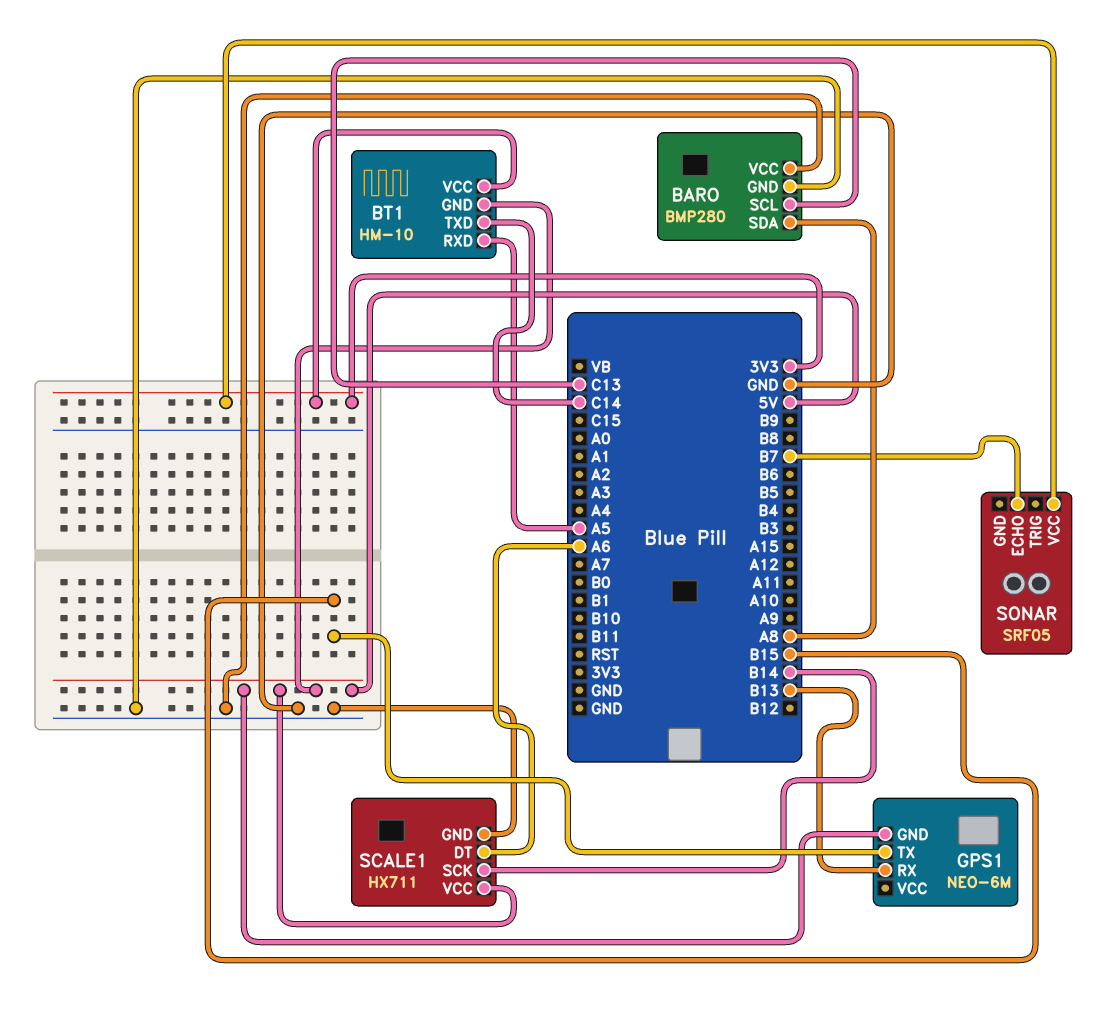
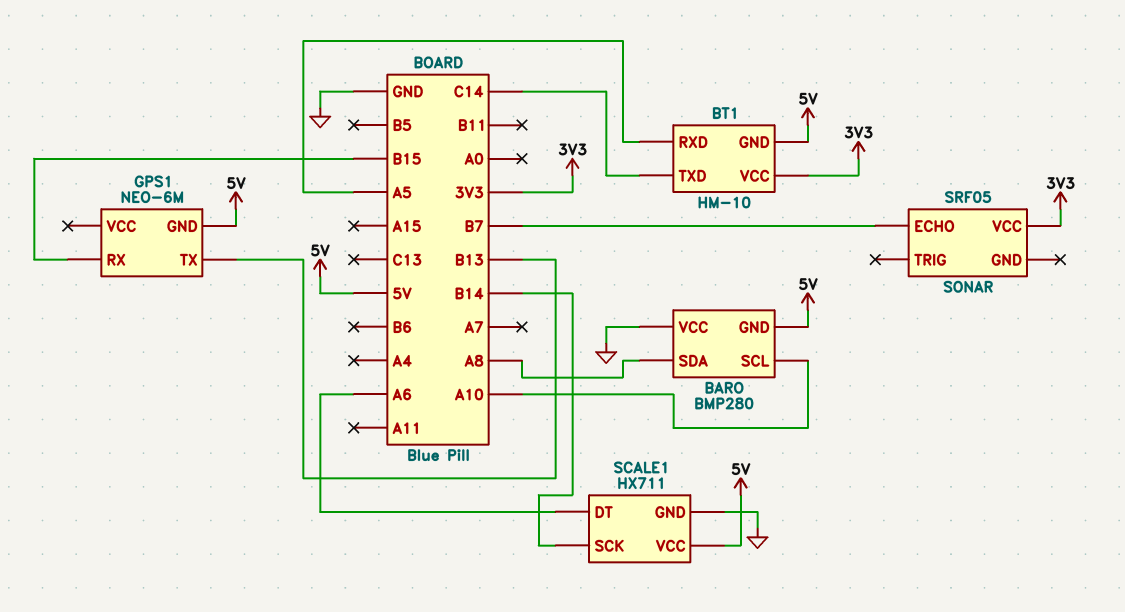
BARO pin GND: GND -> 5V
BARO pin SCL: C13 -> A10
GPS1 pin RX: B13 -> B15
GPS1 pin TX: B15 -> B13

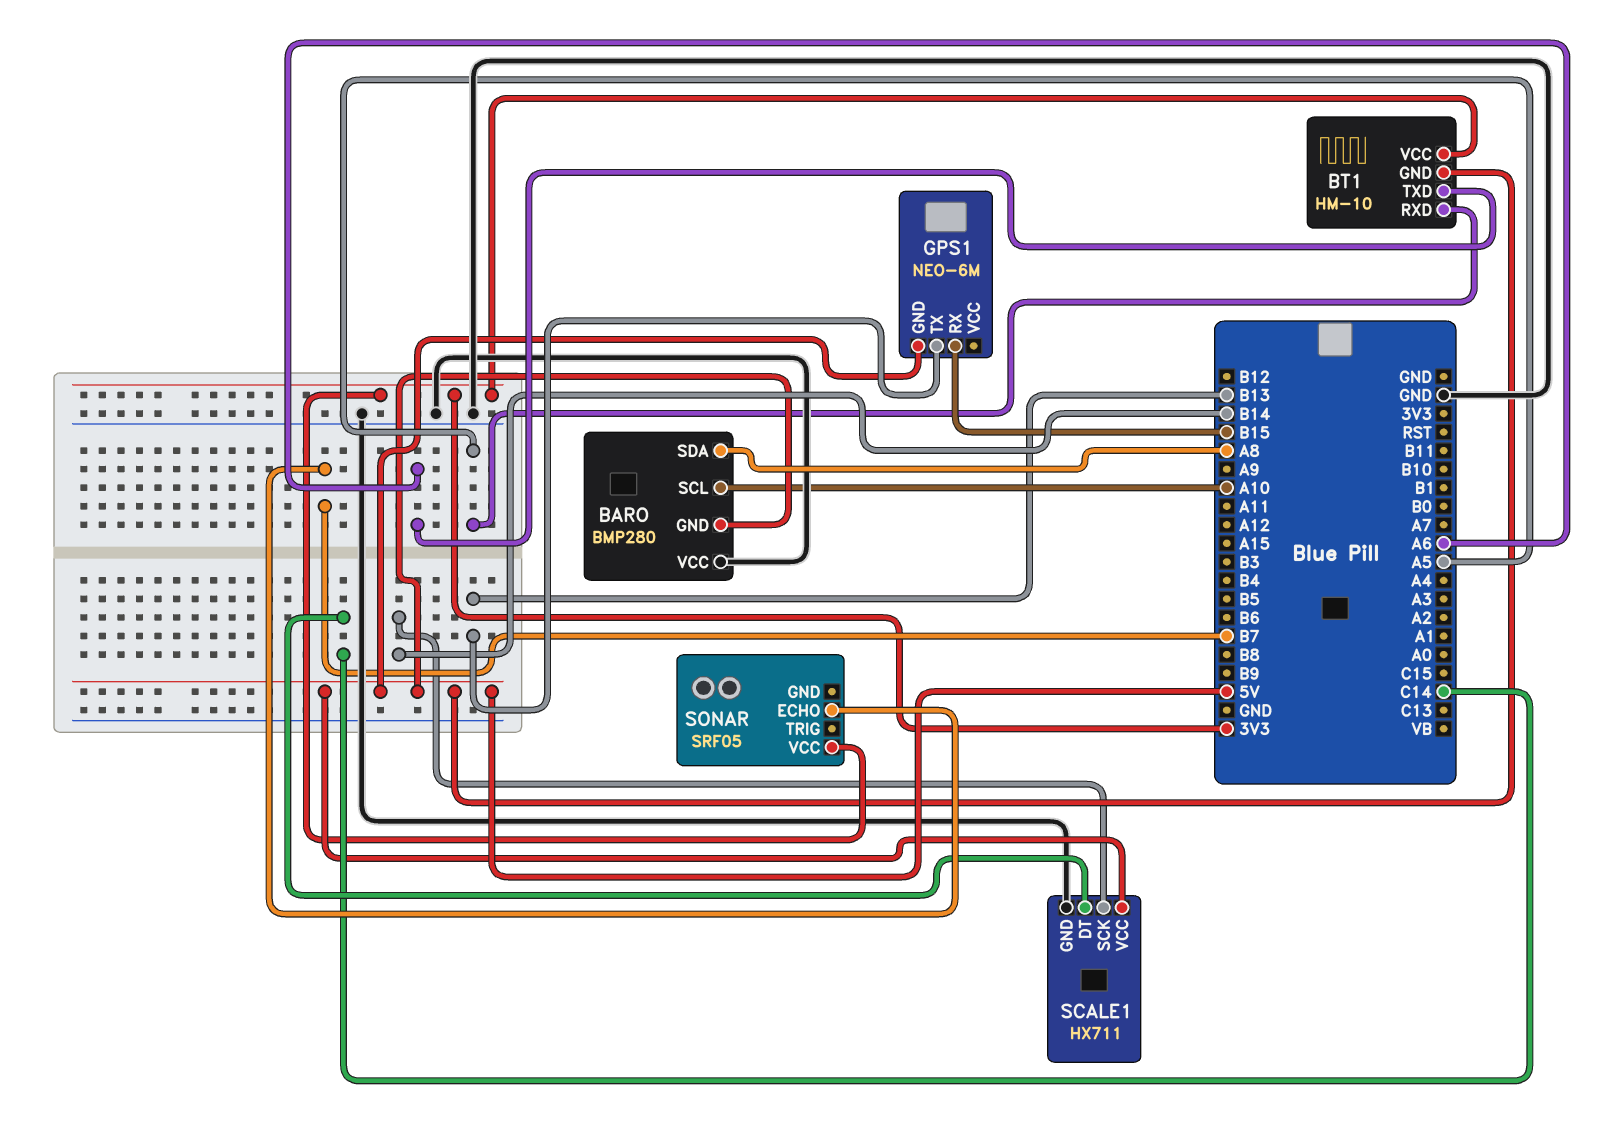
BT1 pin TXD: C14 -> A6
SCALE1 pin DT: A6 -> C14

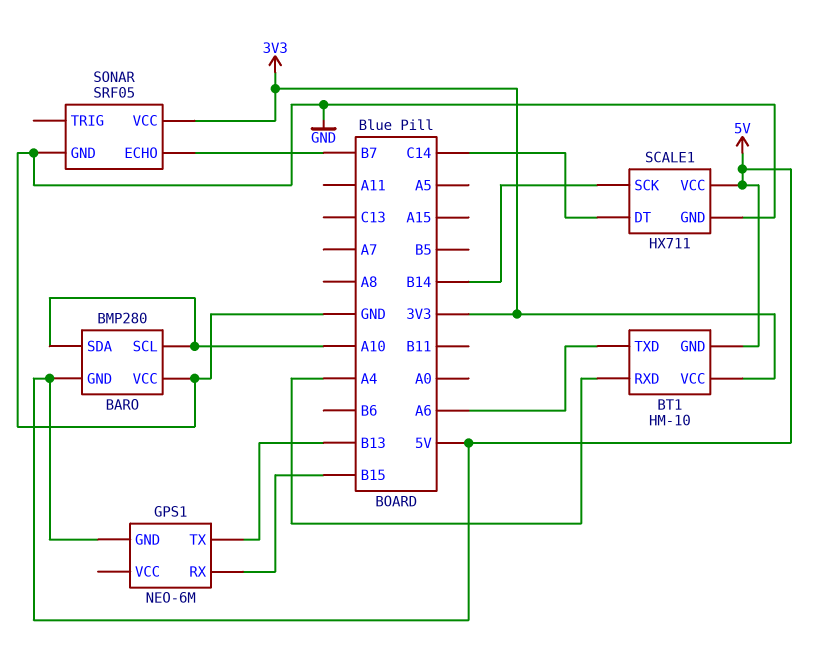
BARO pin SDA: A8 -> A10
BT1 pin RXD: A5 -> A4
SONAR pin GND: none -> GND

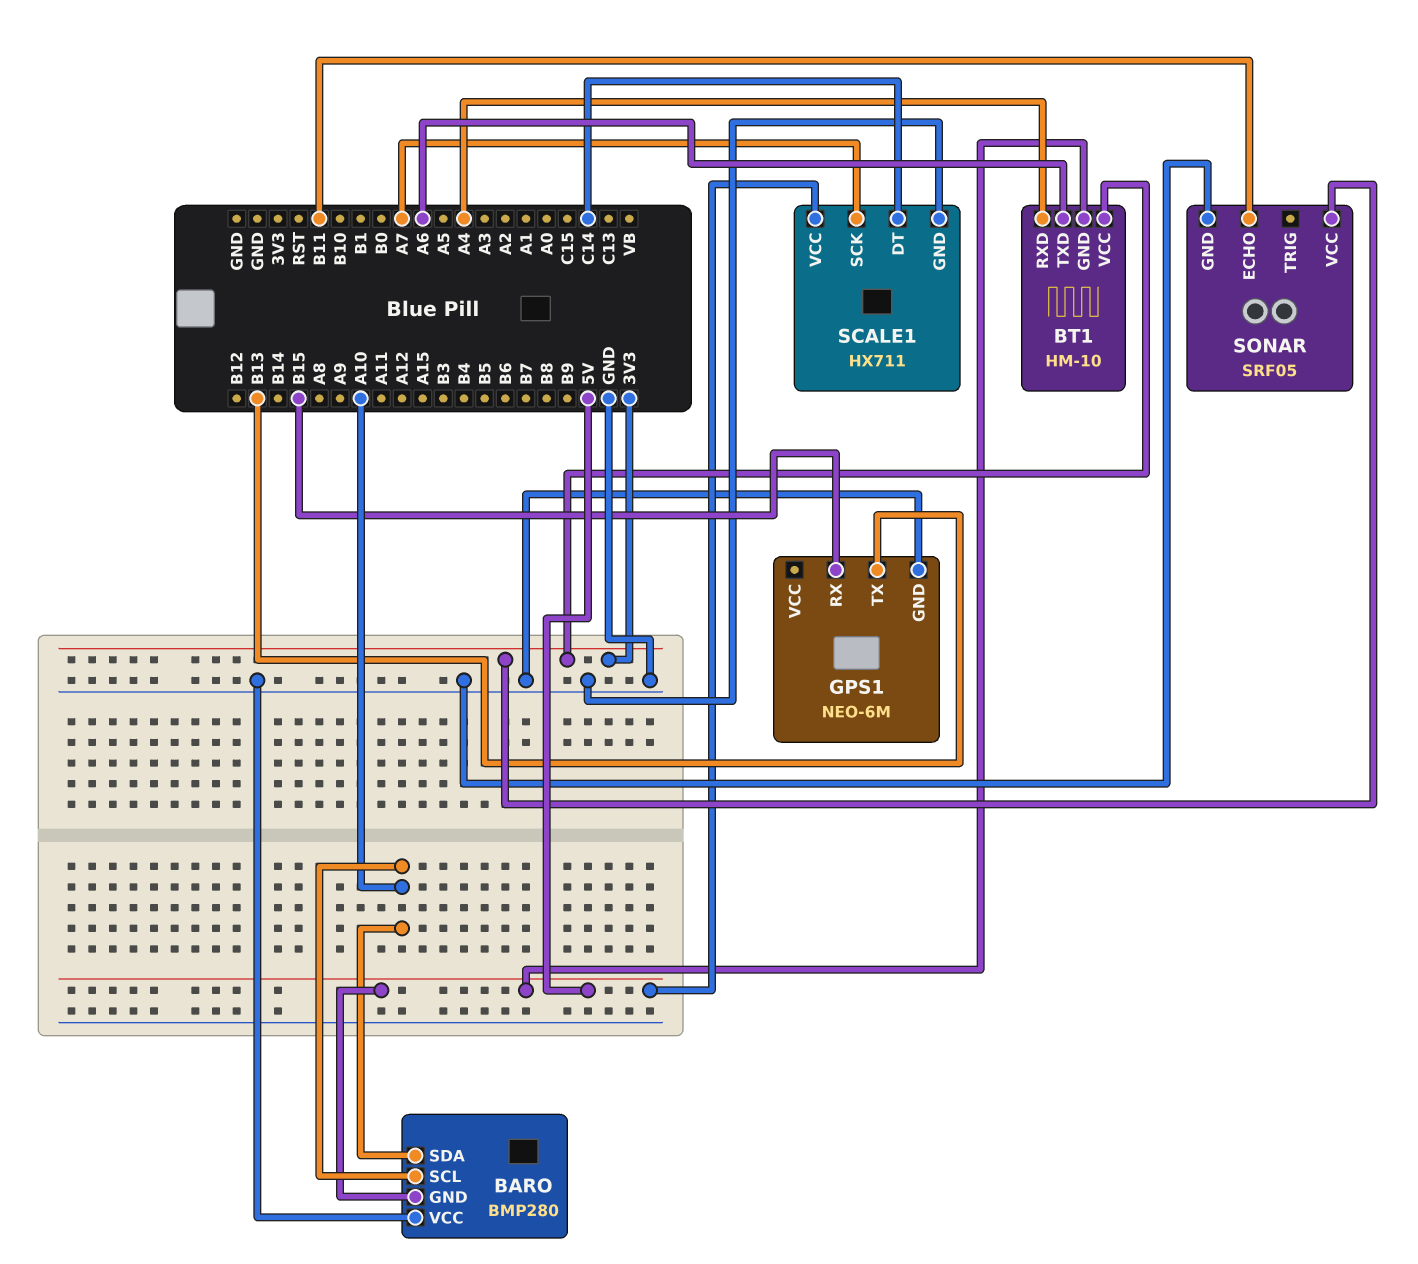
GPS1 pin GND: 5V -> GND
SCALE1 pin SCK: B14 -> A7
SONAR pin ECHO: B7 -> B11

